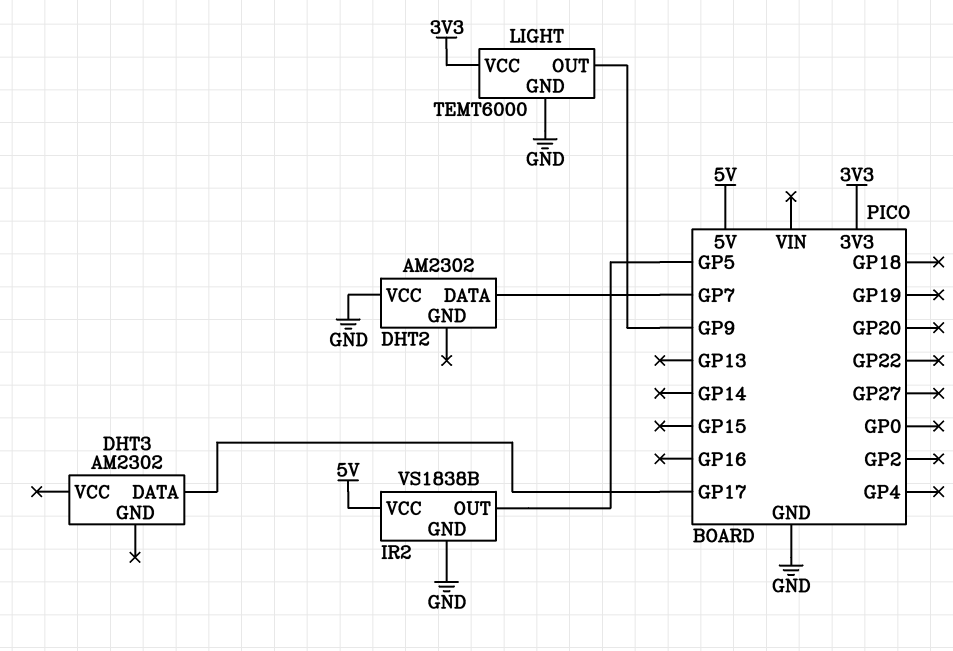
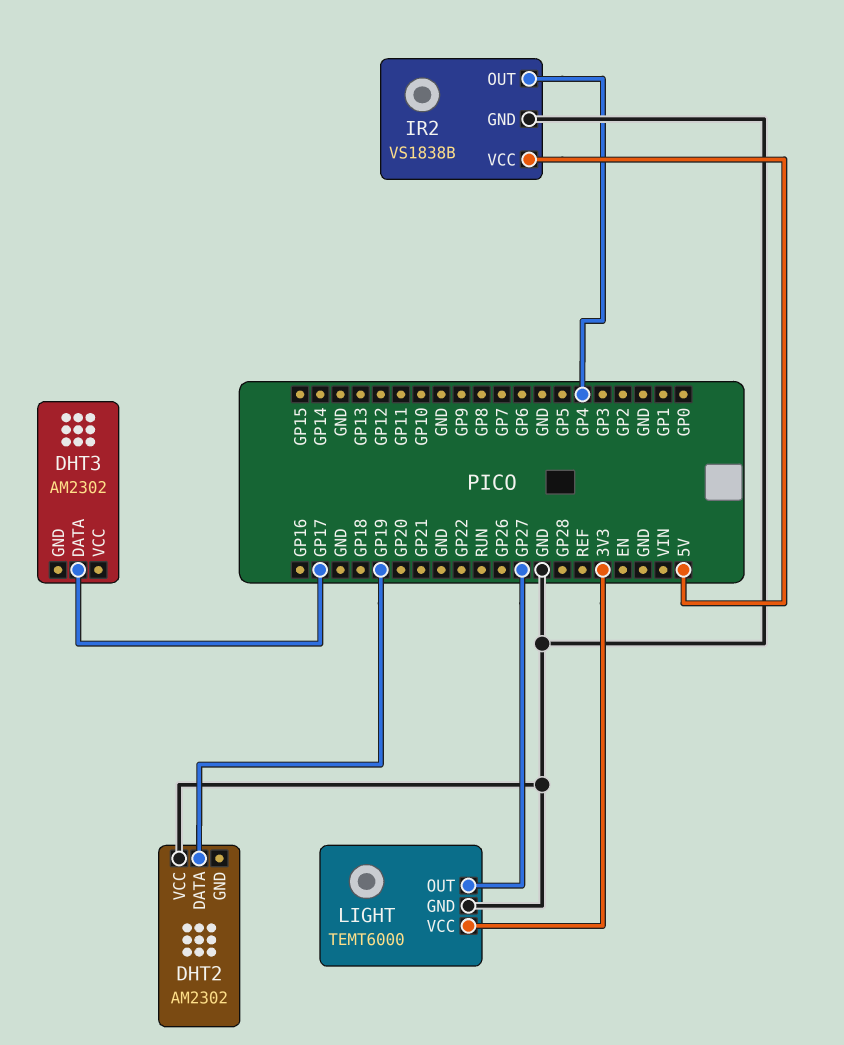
DHT2 pin DATA: GP7 -> GP19
IR2 pin OUT: GP5 -> GP4
LIGHT pin OUT: GP9 -> GP27

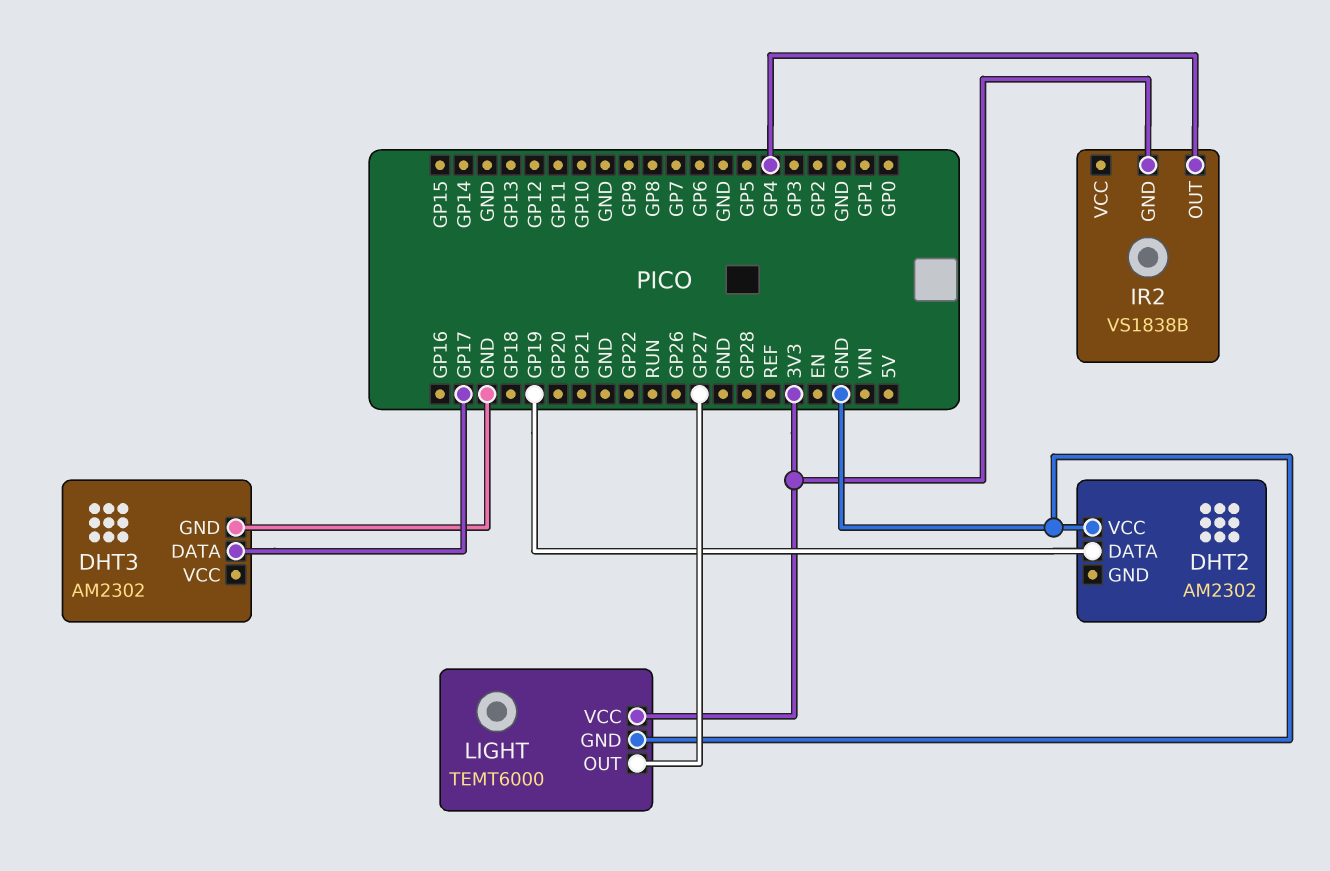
DHT3 pin GND: none -> GND
IR2 pin GND: GND -> 3V3
IR2 pin VCC: 5V -> none

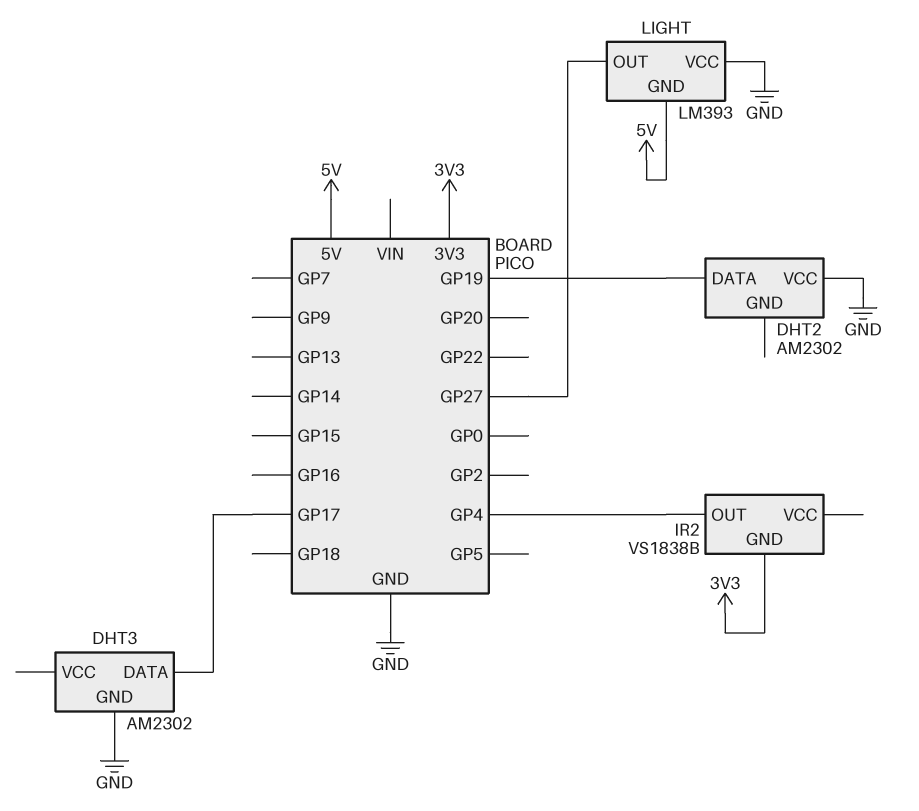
LIGHT: TEMT6000 -> LM393
LIGHT pin GND: GND -> 5V
LIGHT pin VCC: 3V3 -> GND

